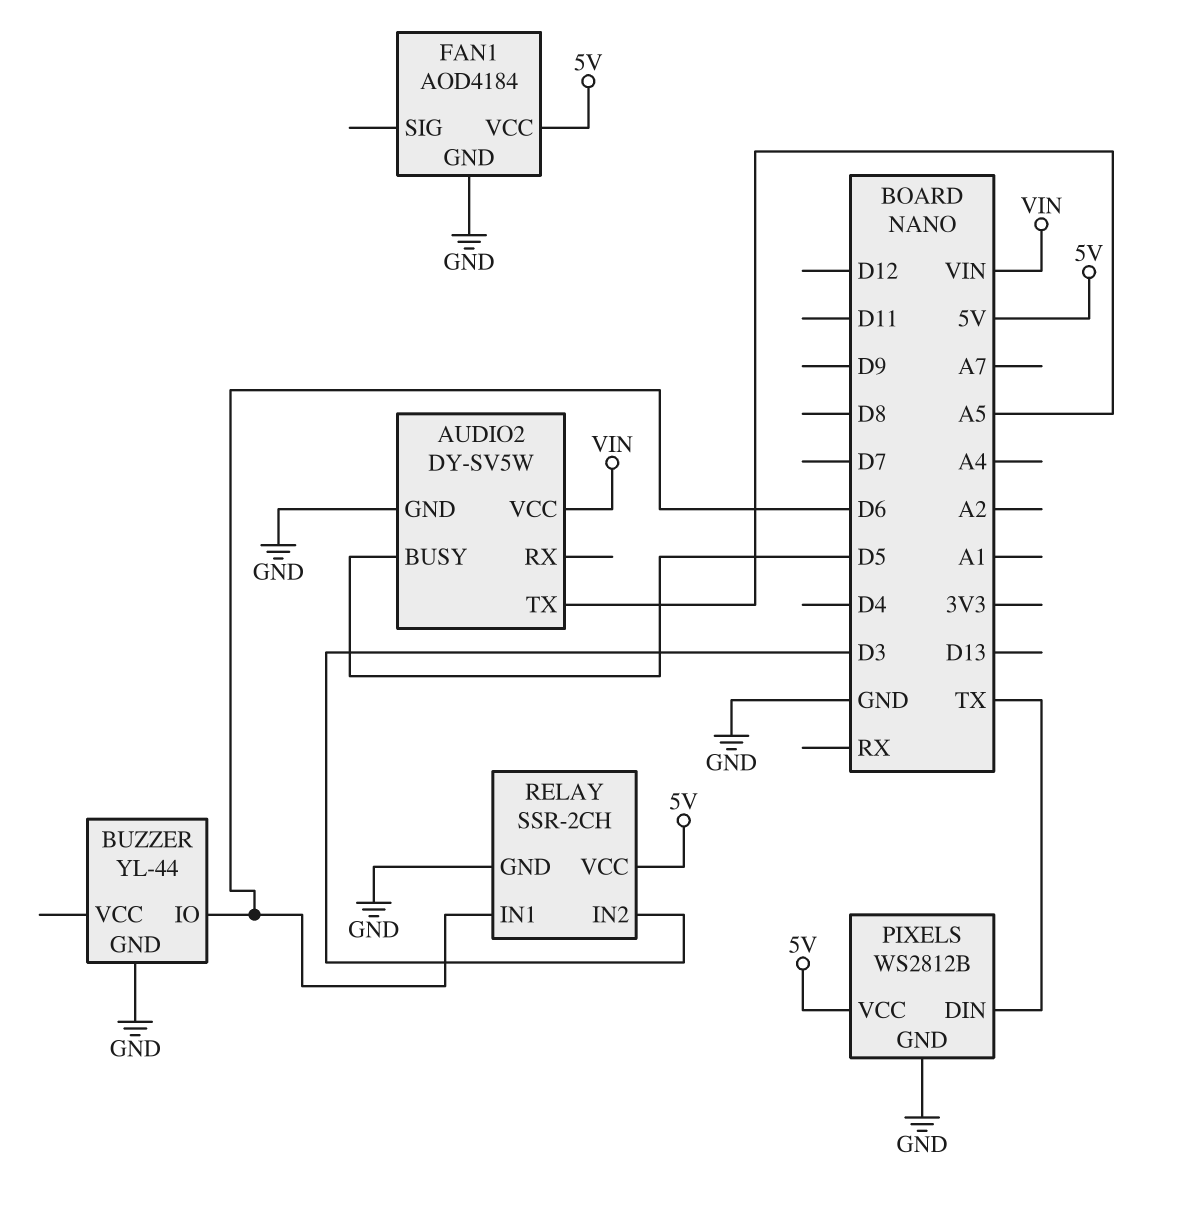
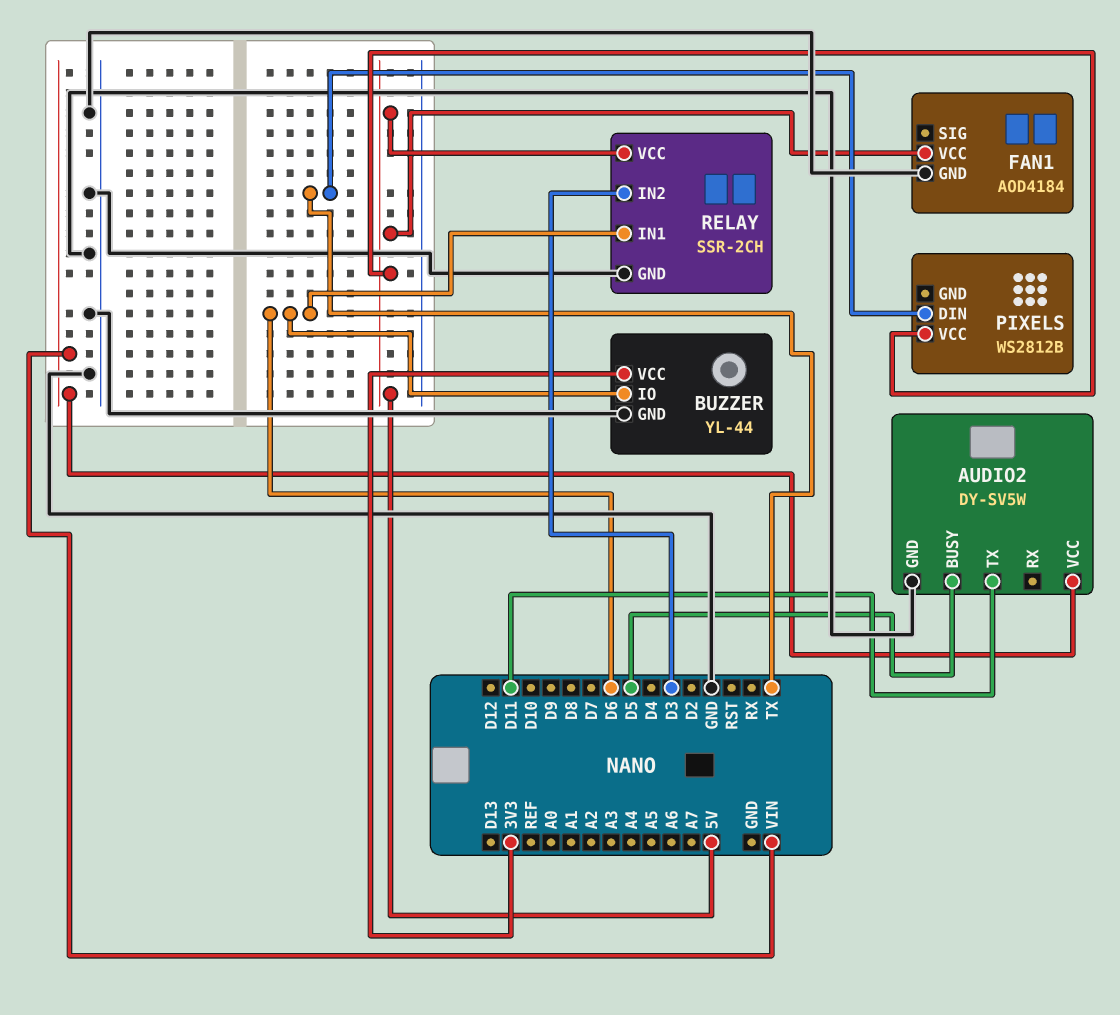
AUDIO2 pin TX: A5 -> D11
BUZZER pin VCC: none -> 3V3
PIXELS pin GND: GND -> none

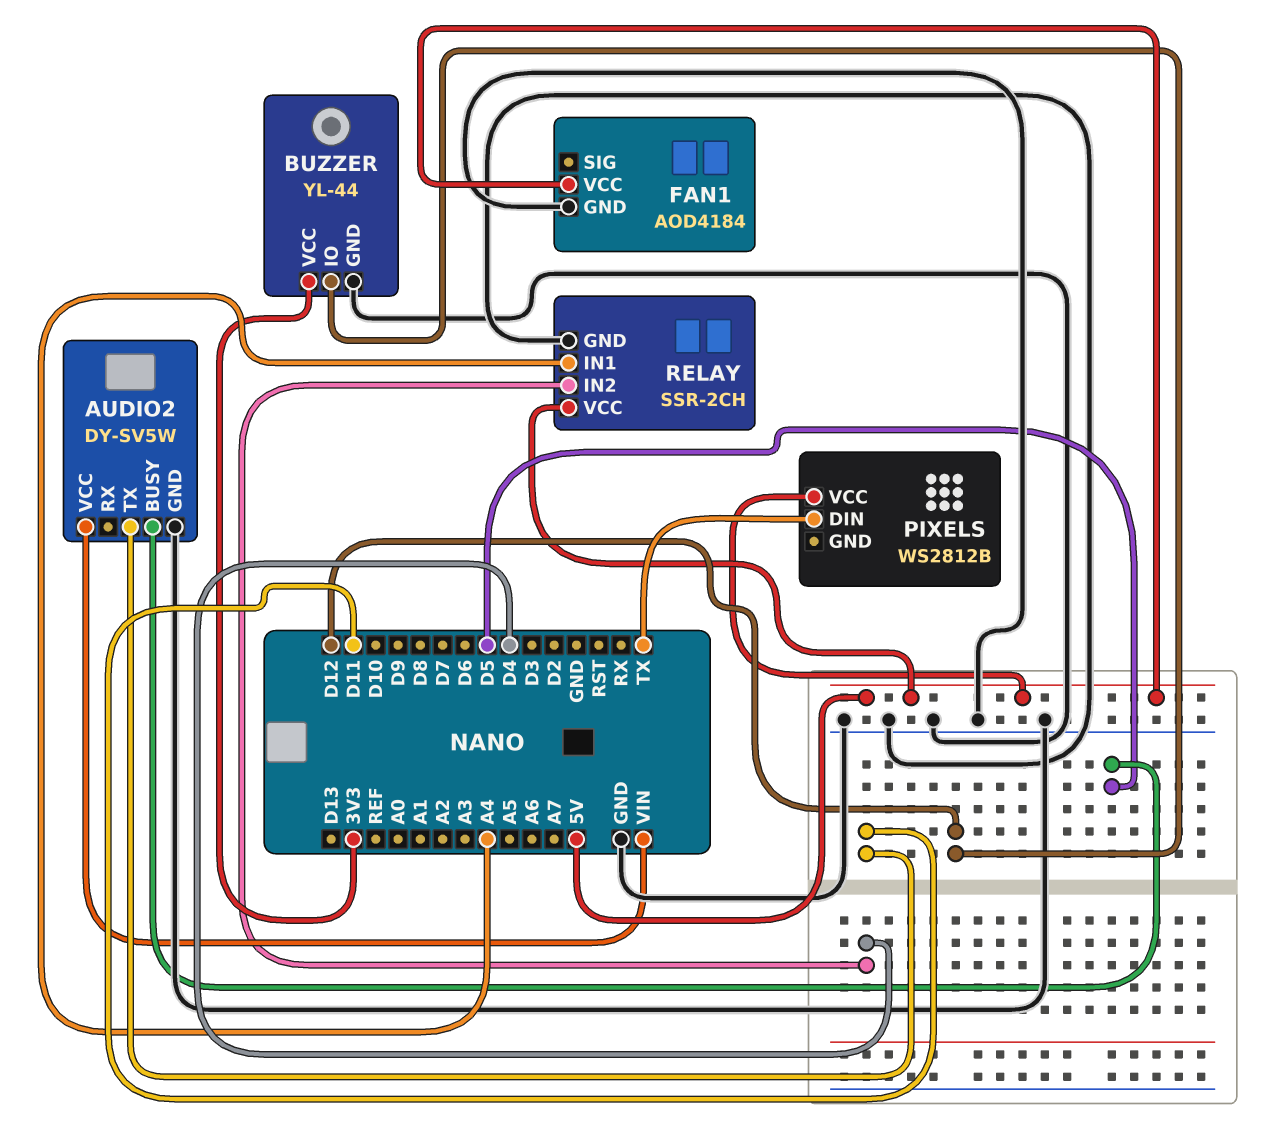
BUZZER pin IO: D6 -> D12
RELAY pin IN1: D6 -> A4
RELAY pin IN2: D3 -> D4

